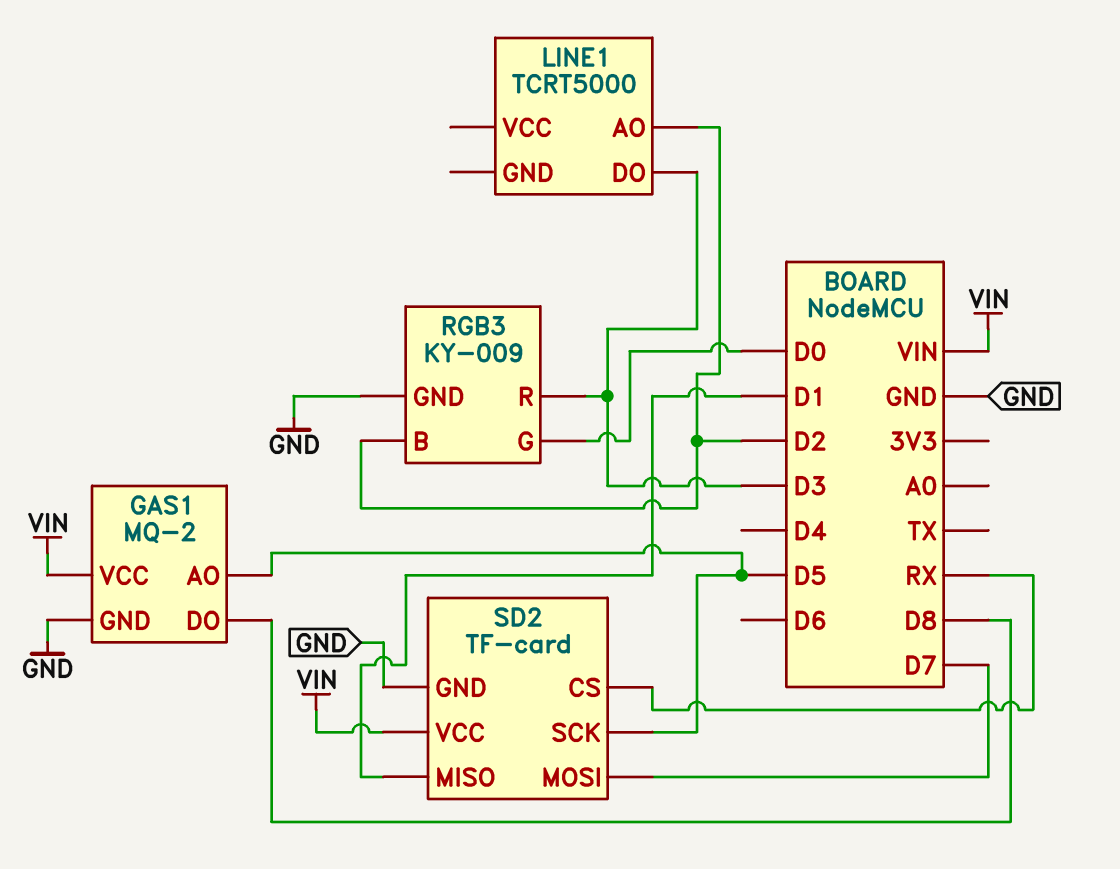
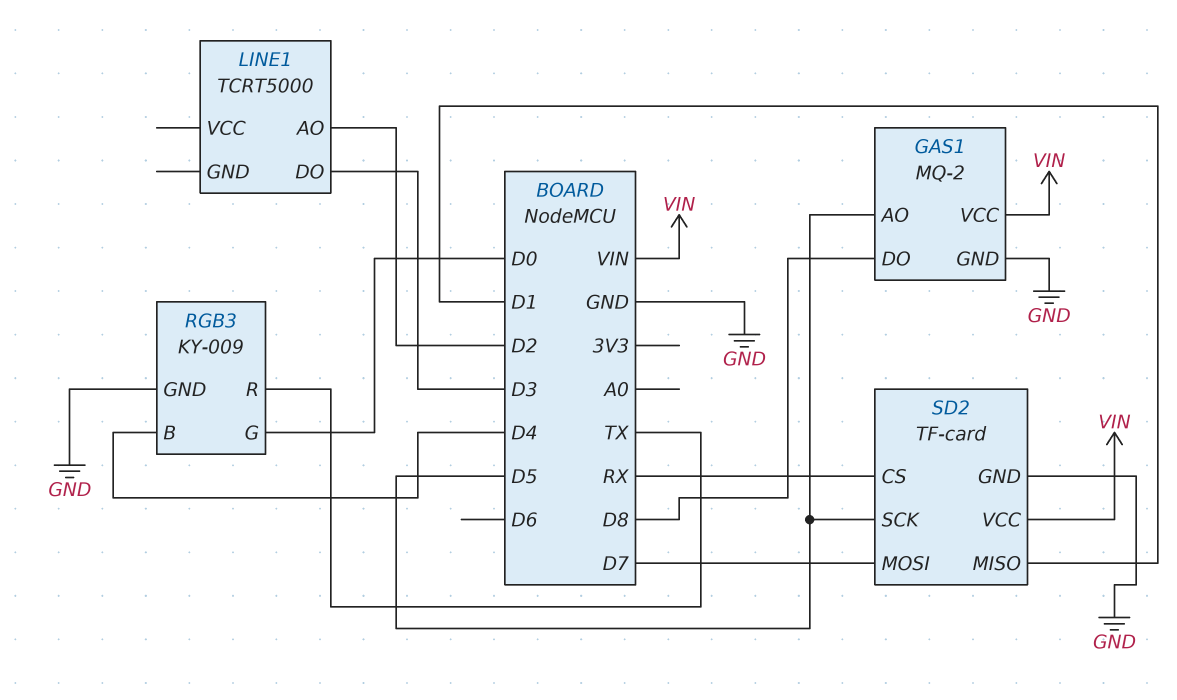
RGB3 pin B: D2 -> D4
RGB3 pin R: D3 -> TX

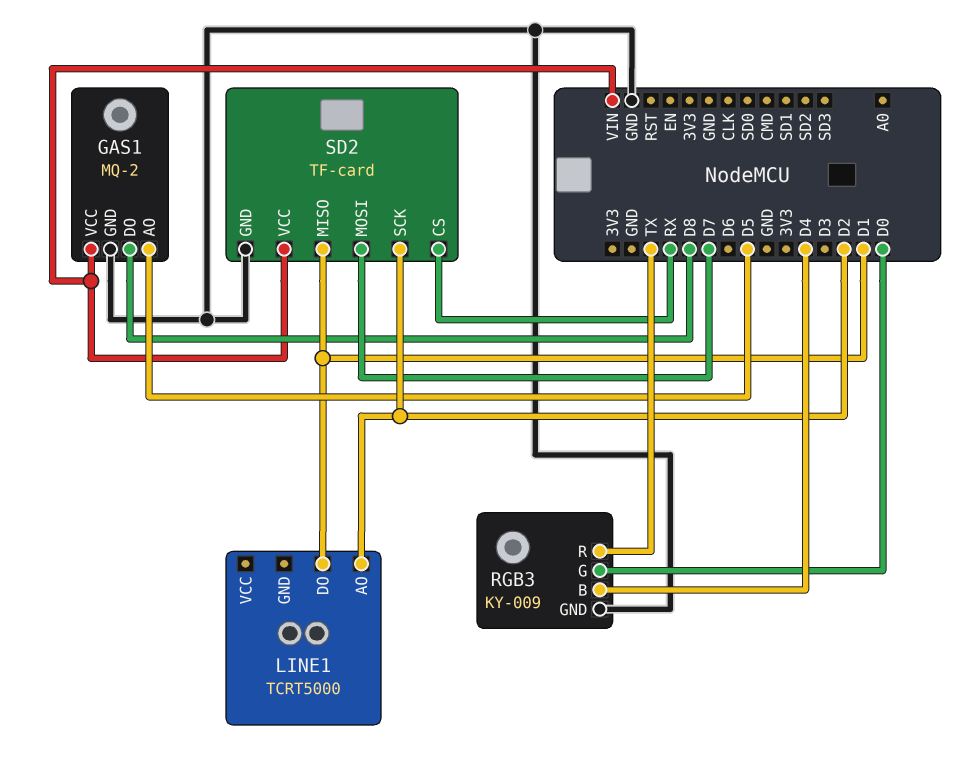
LINE1 pin DO: D3 -> D1
SD2 pin SCK: D5 -> D2

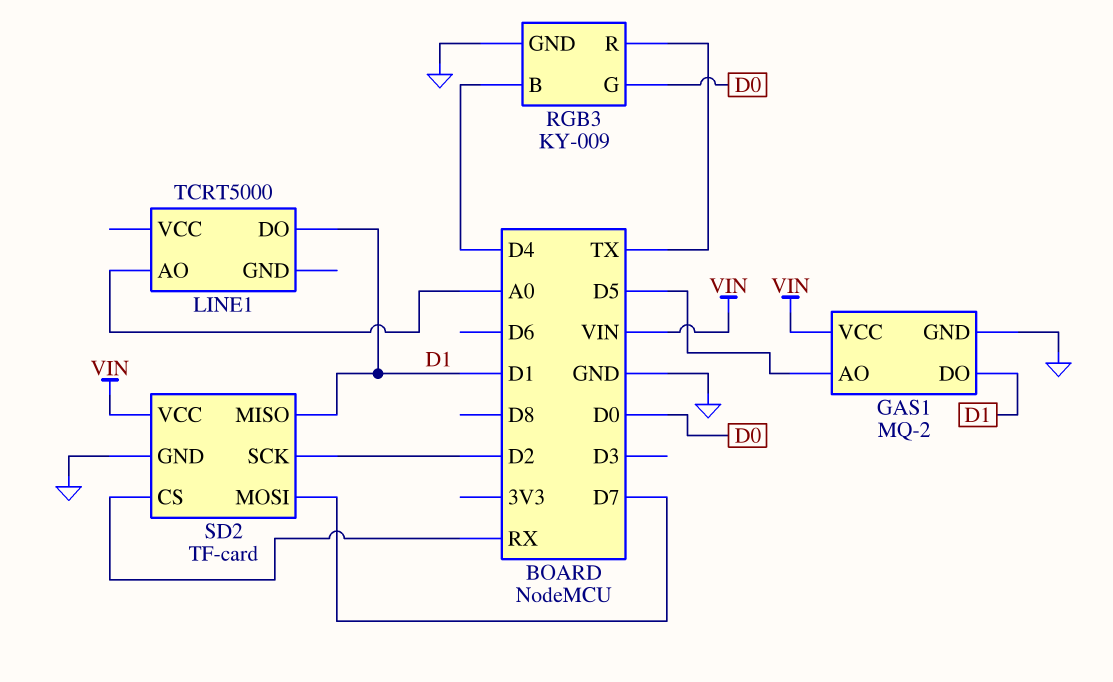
GAS1 pin DO: D8 -> D1
LINE1 pin AO: D2 -> A0

